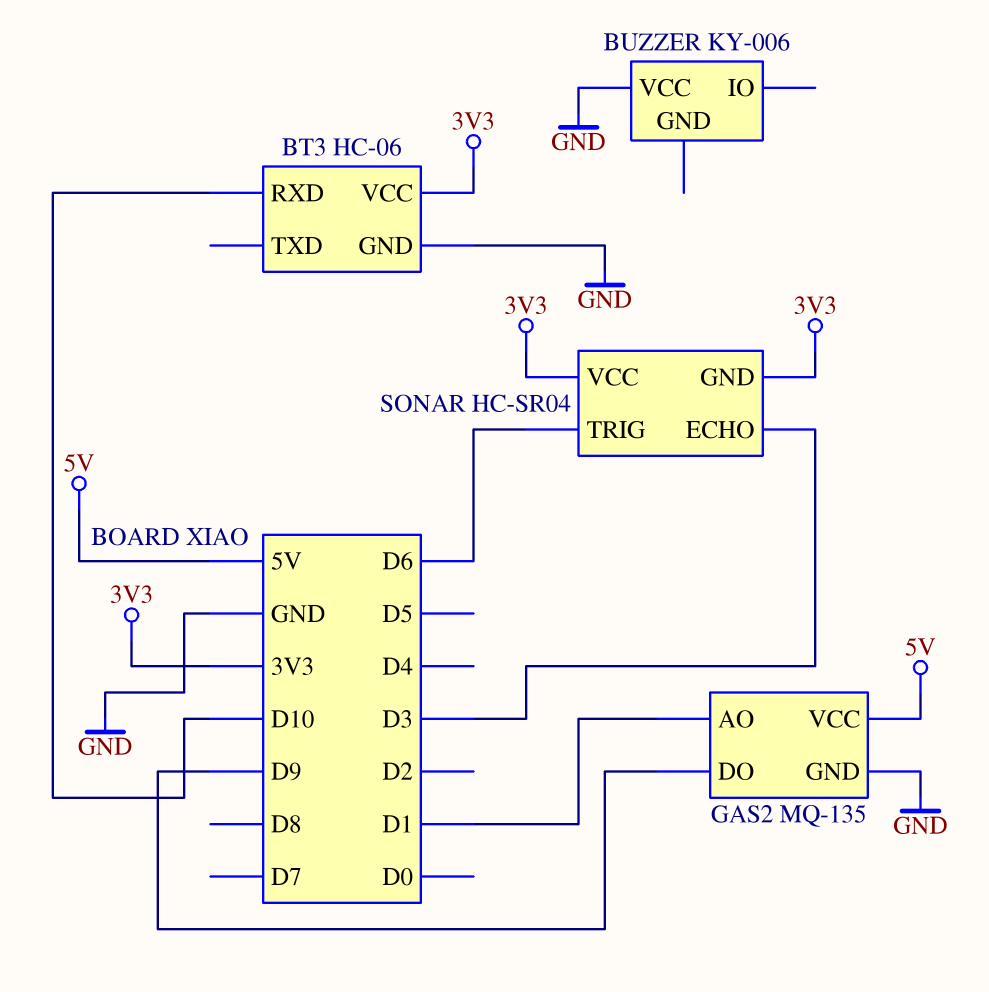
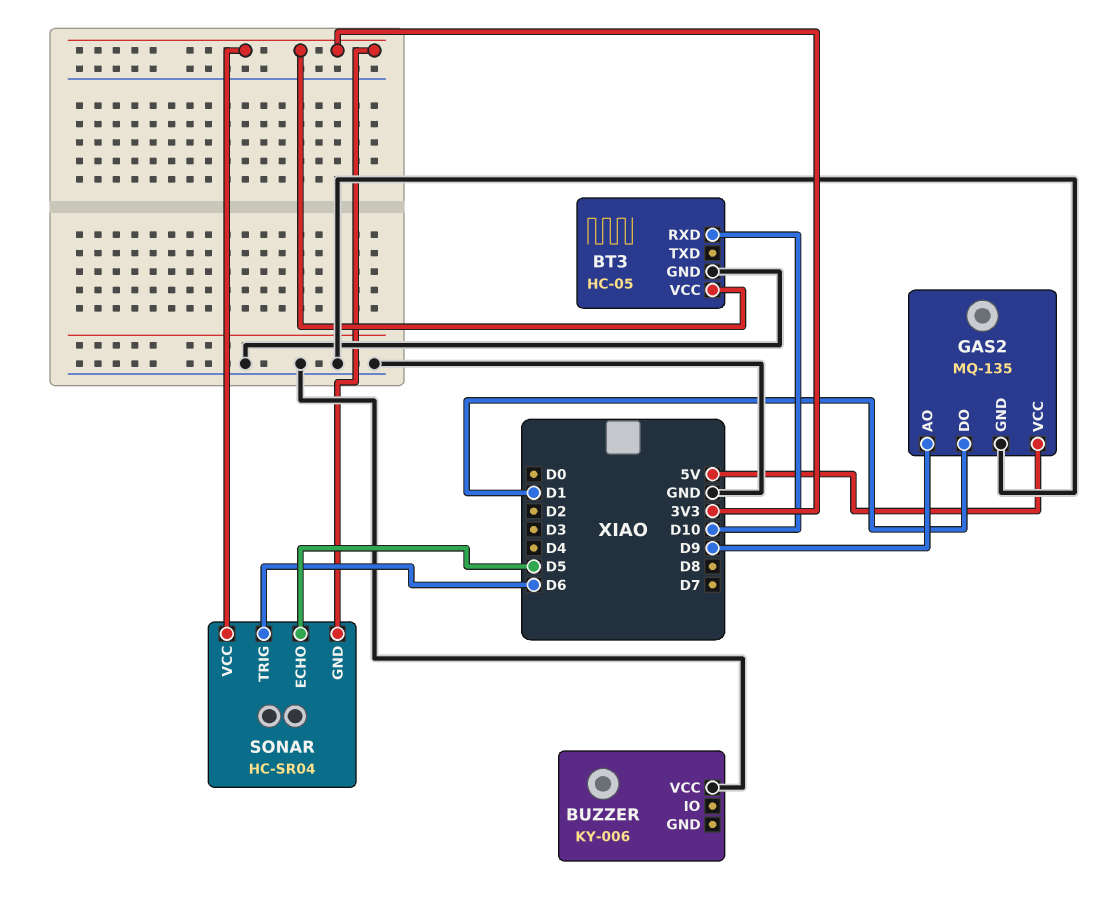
BT3: HC-06 -> HC-05
GAS2 pin AO: D1 -> D9
GAS2 pin DO: D9 -> D1
SONAR pin ECHO: D3 -> D5

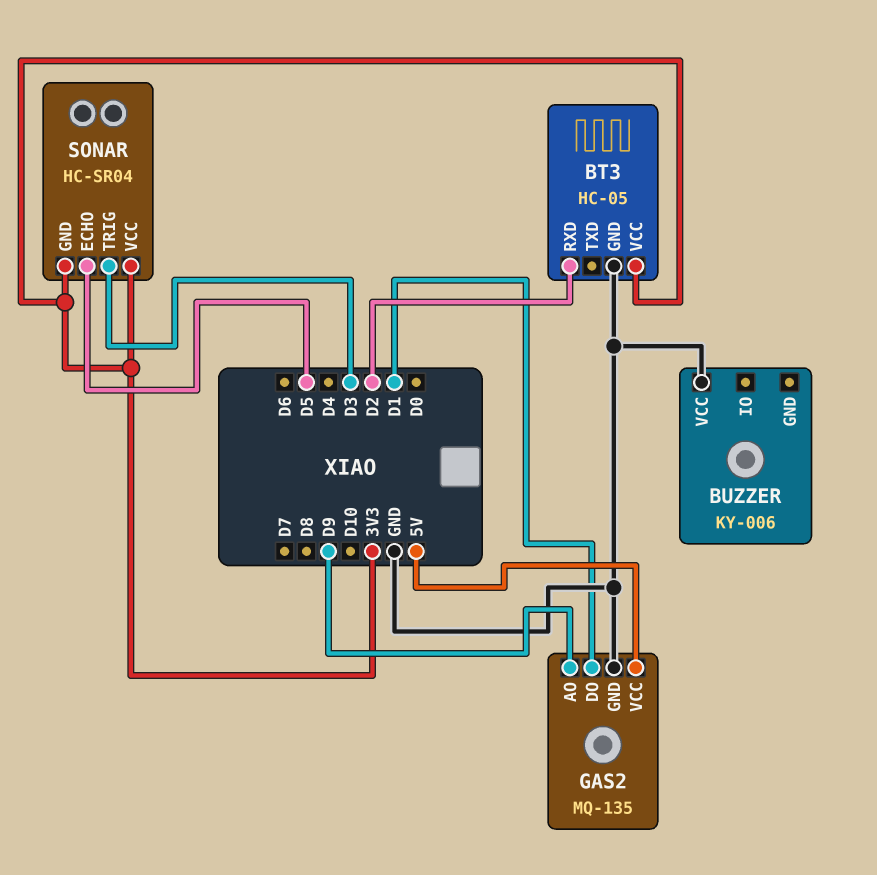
BT3 pin RXD: D10 -> D2
SONAR pin TRIG: D6 -> D3

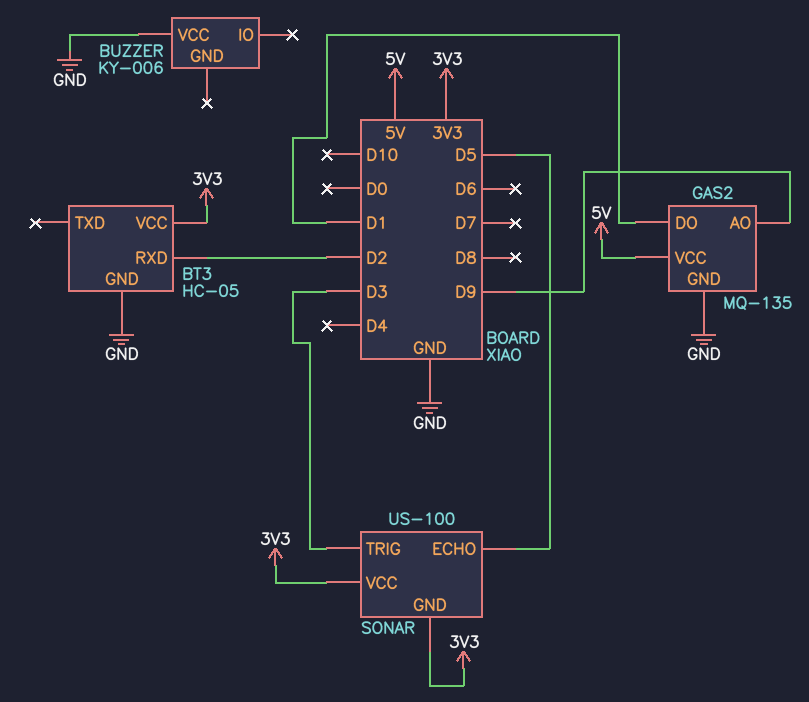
SONAR: HC-SR04 -> US-100

